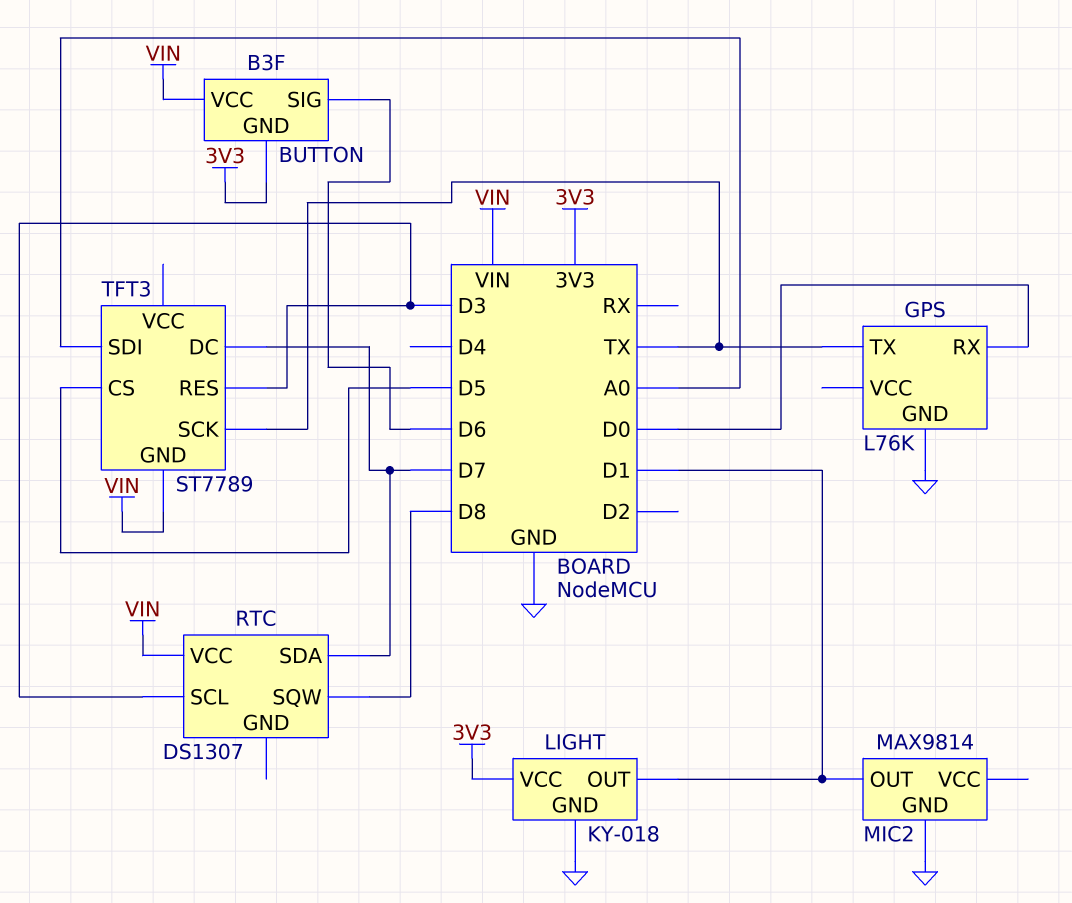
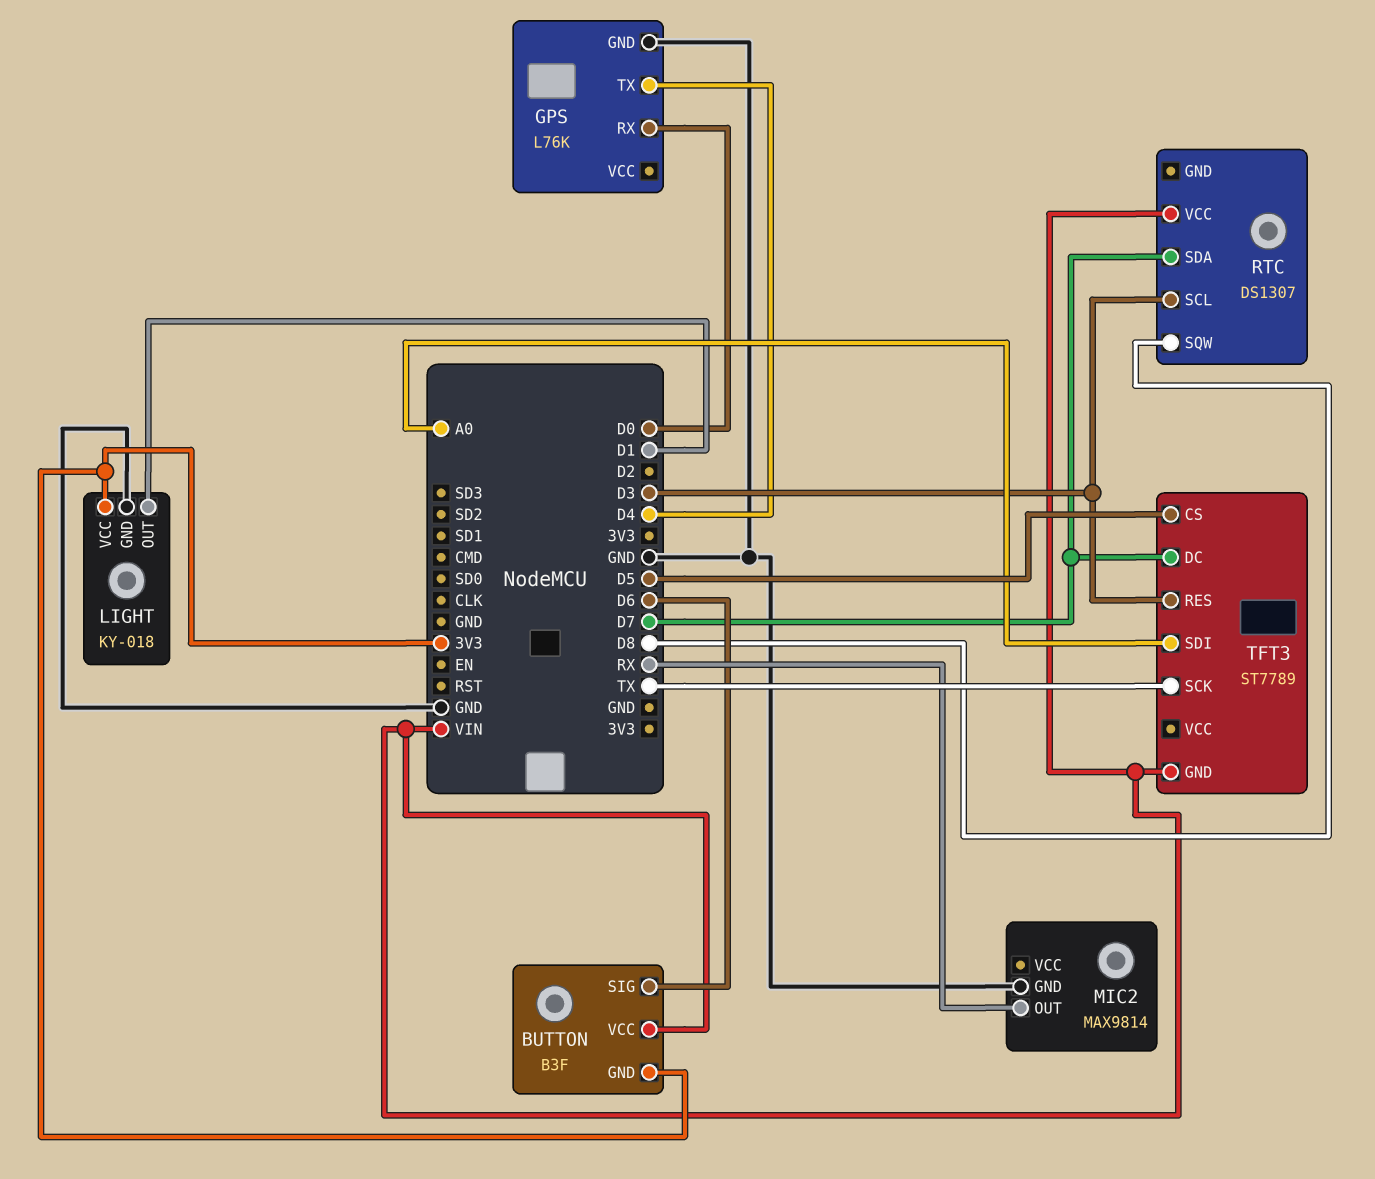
GPS pin TX: TX -> D4
MIC2 pin OUT: D1 -> RX

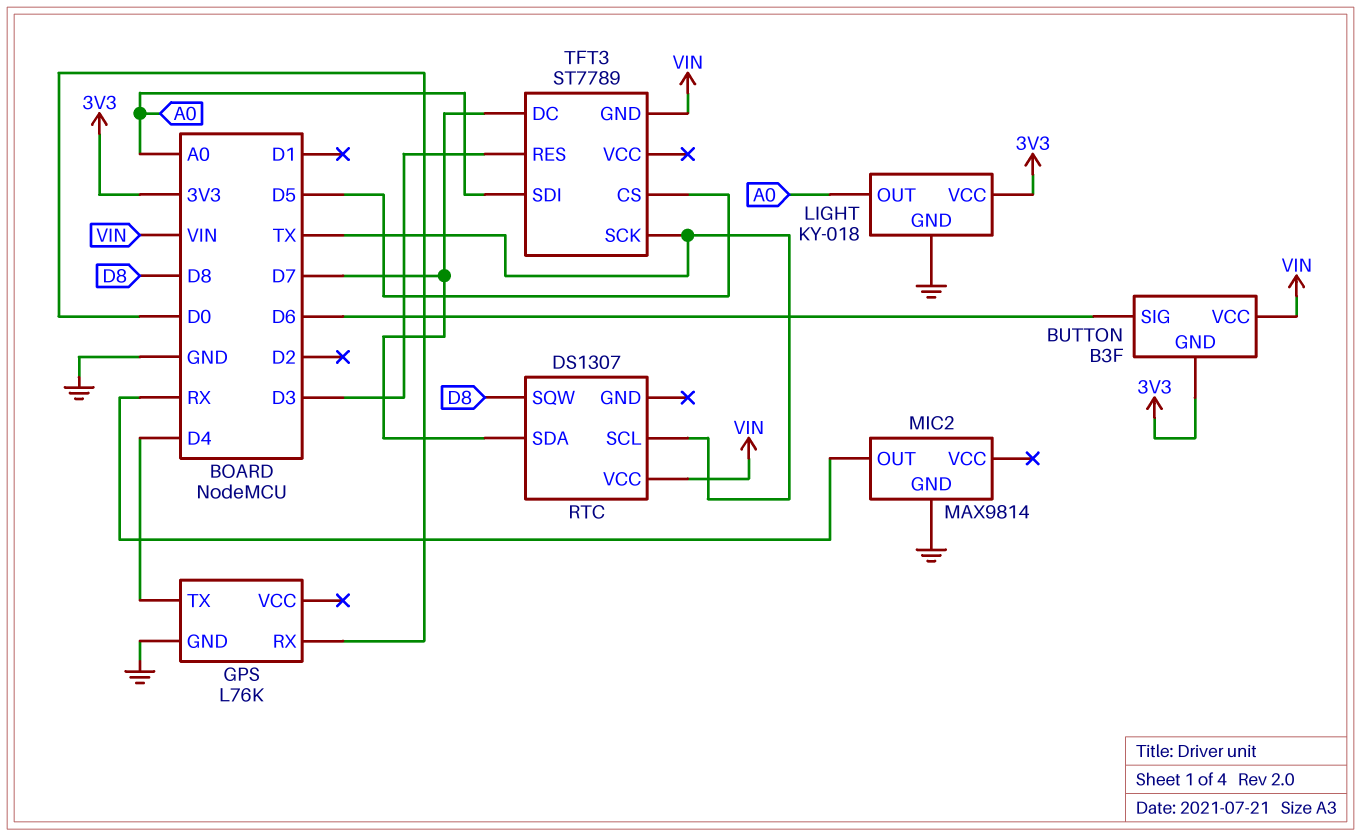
LIGHT pin OUT: D1 -> A0
RTC pin SCL: D3 -> TX

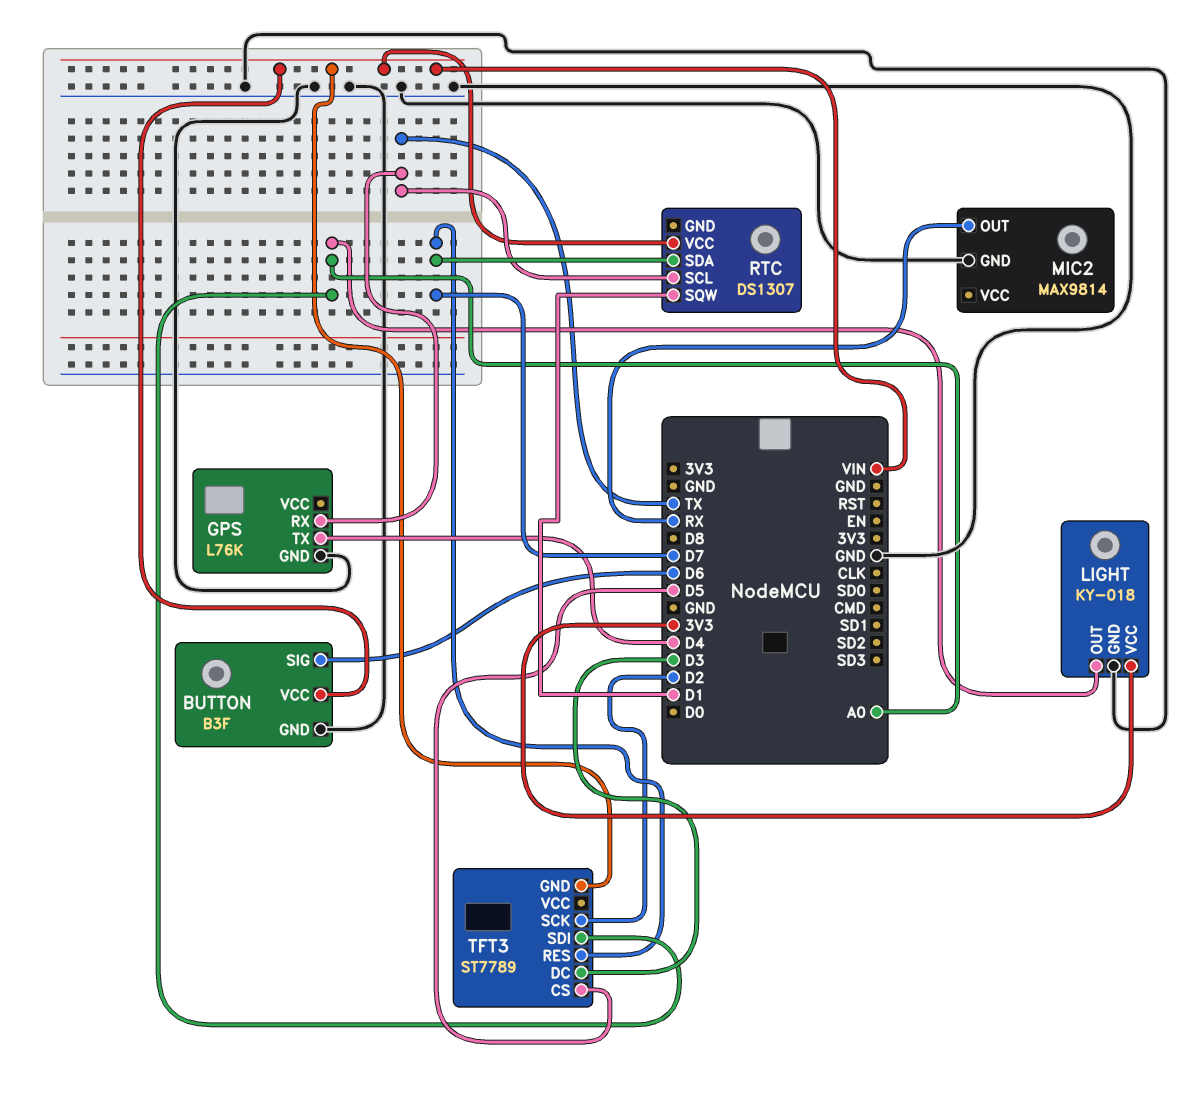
BUTTON pin GND: 3V3 -> GND
GPS pin RX: D0 -> TX
RTC pin SQW: D8 -> D1
TFT3 pin DC: D7 -> D3
TFT3 pin RES: D3 -> D7
TFT3 pin SCK: TX -> D2

